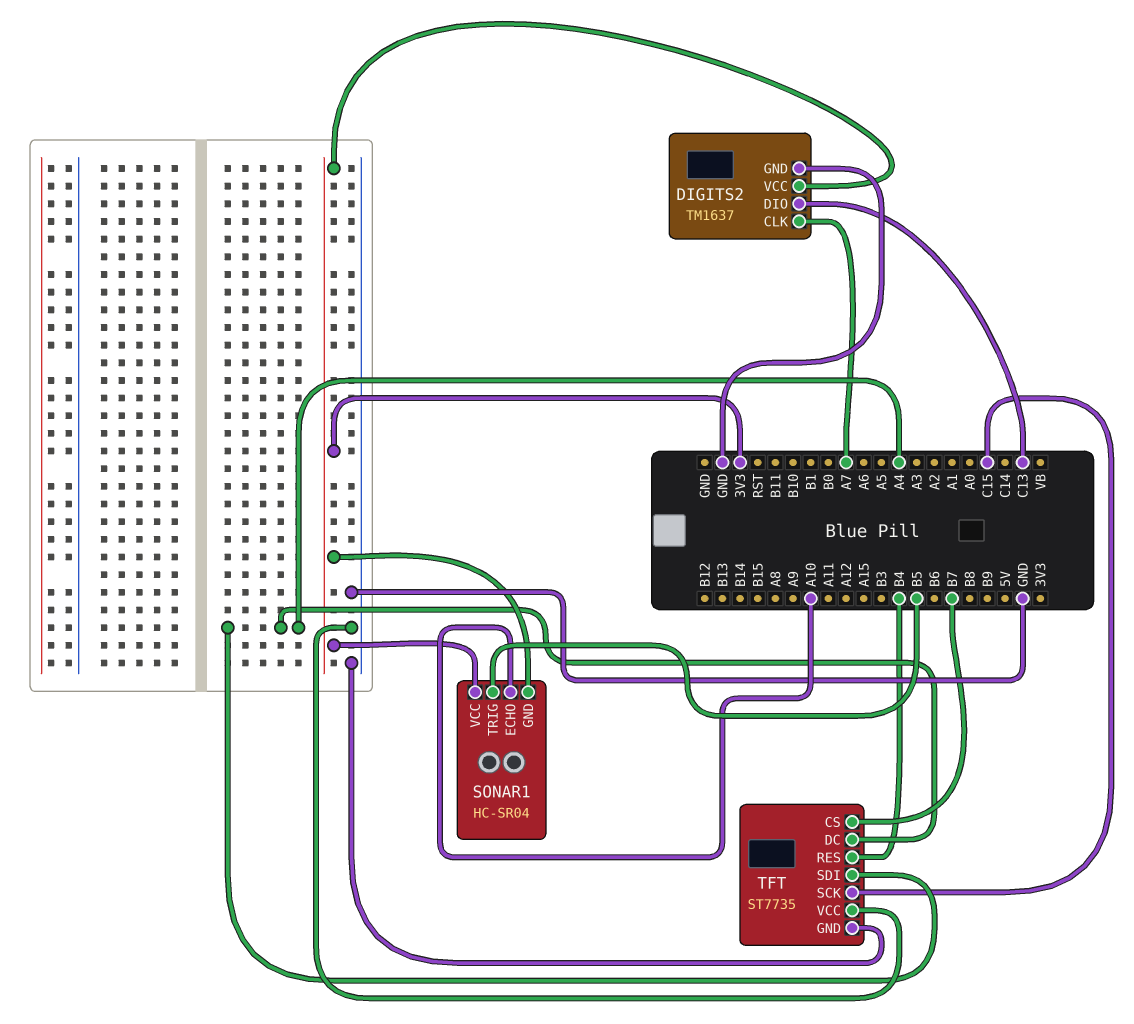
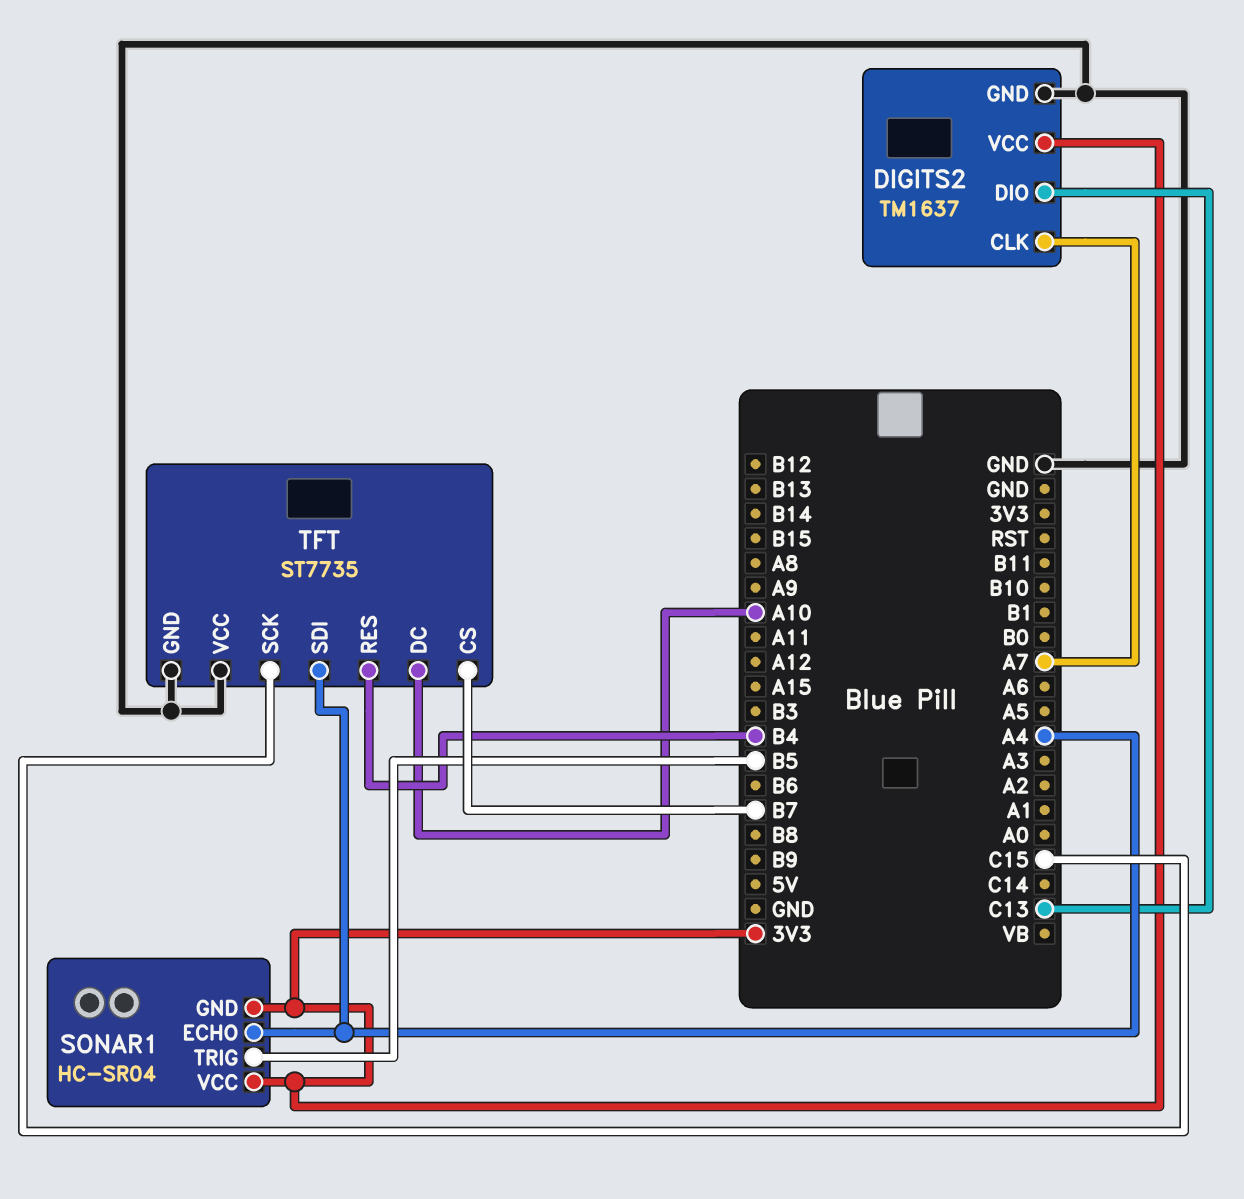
SONAR1 pin ECHO: A10 -> A4
TFT pin DC: A4 -> A10

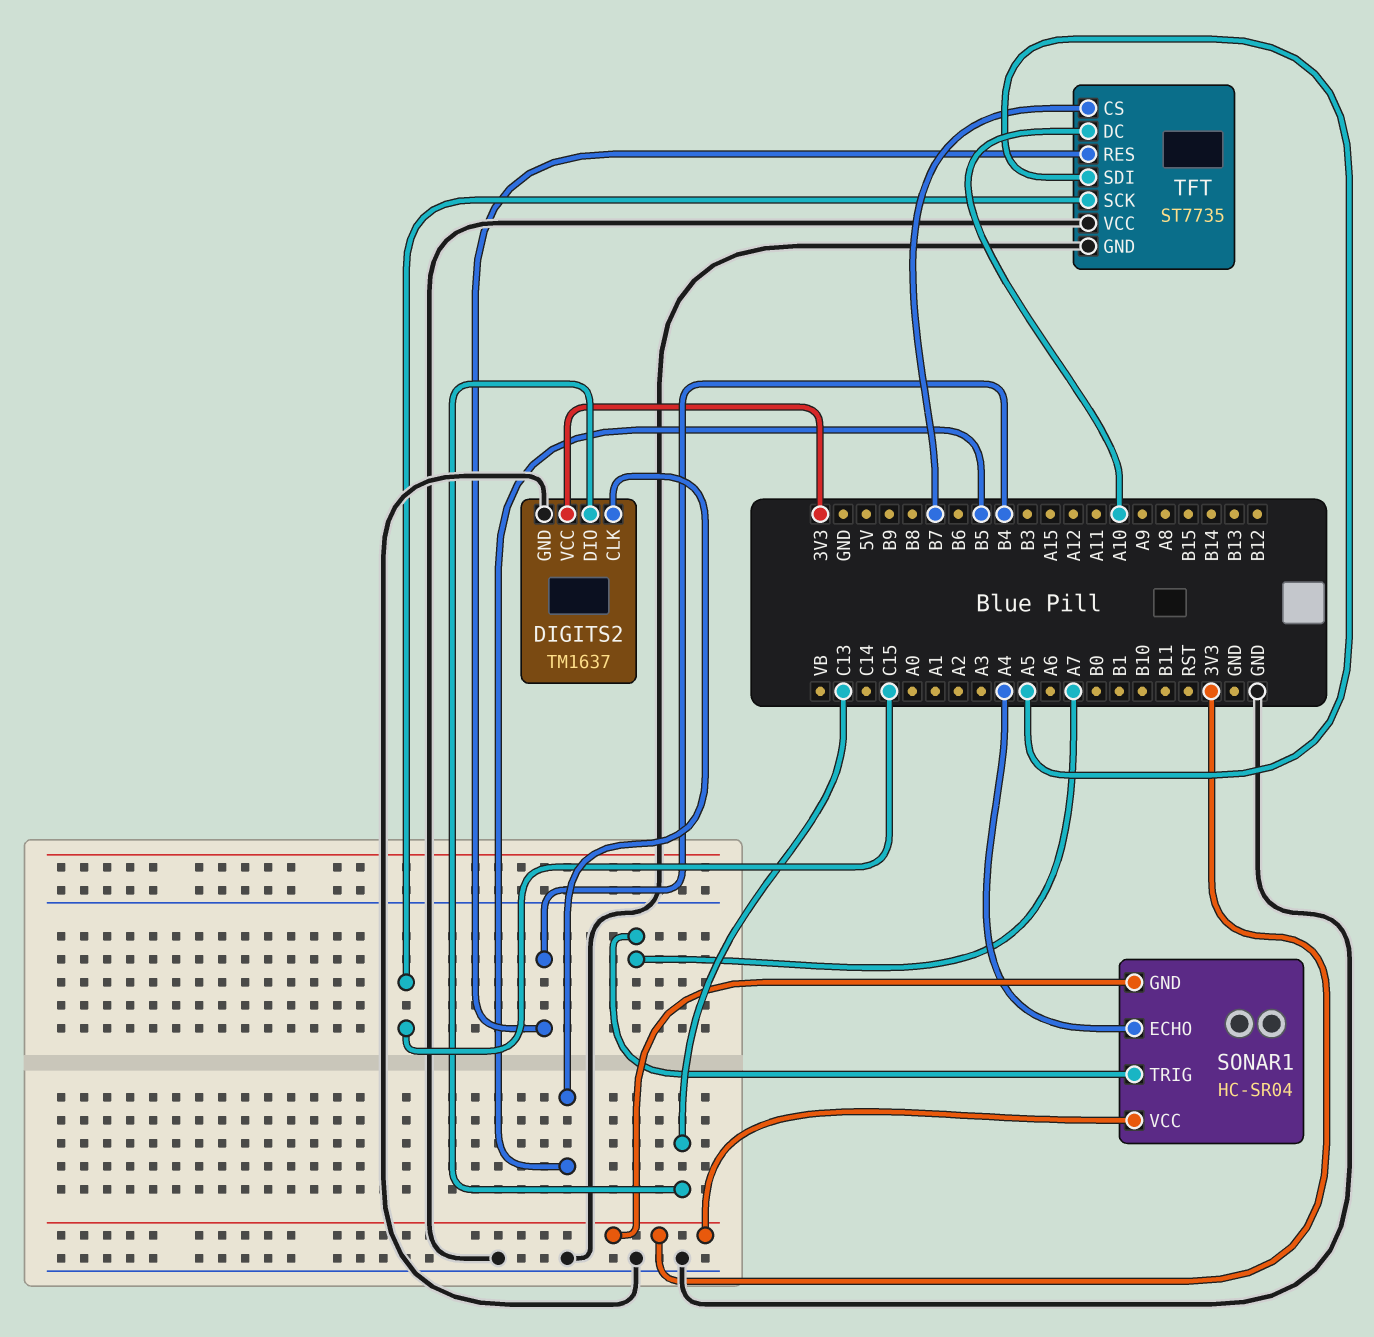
DIGITS2 pin CLK: A7 -> B5
SONAR1 pin TRIG: B5 -> A7
TFT pin SDI: A4 -> A5

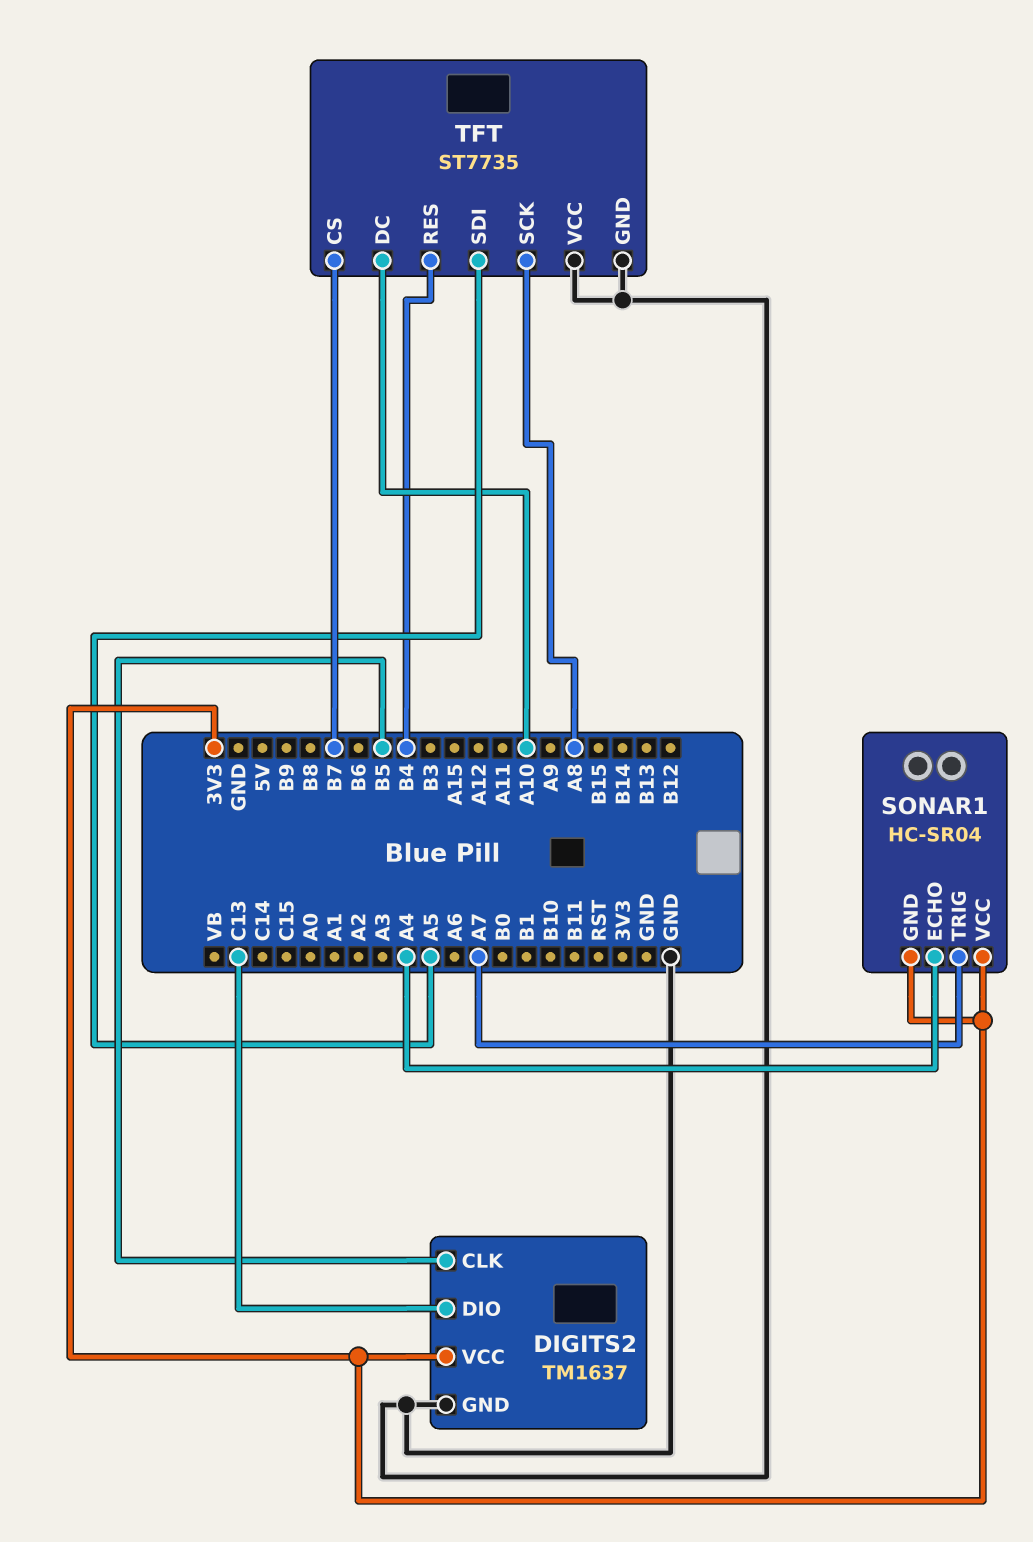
TFT pin SCK: C15 -> A8

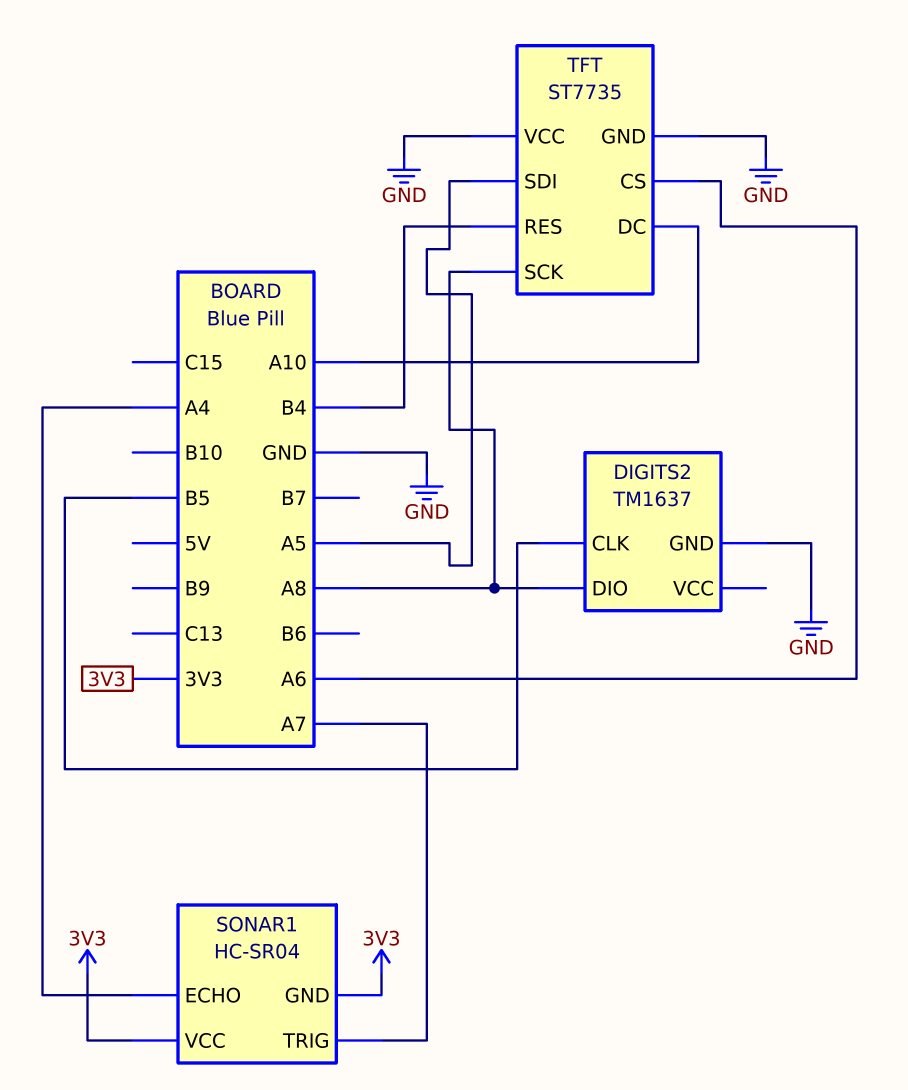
DIGITS2 pin DIO: C13 -> A8
DIGITS2 pin VCC: 3V3 -> none
TFT pin CS: B7 -> A6

